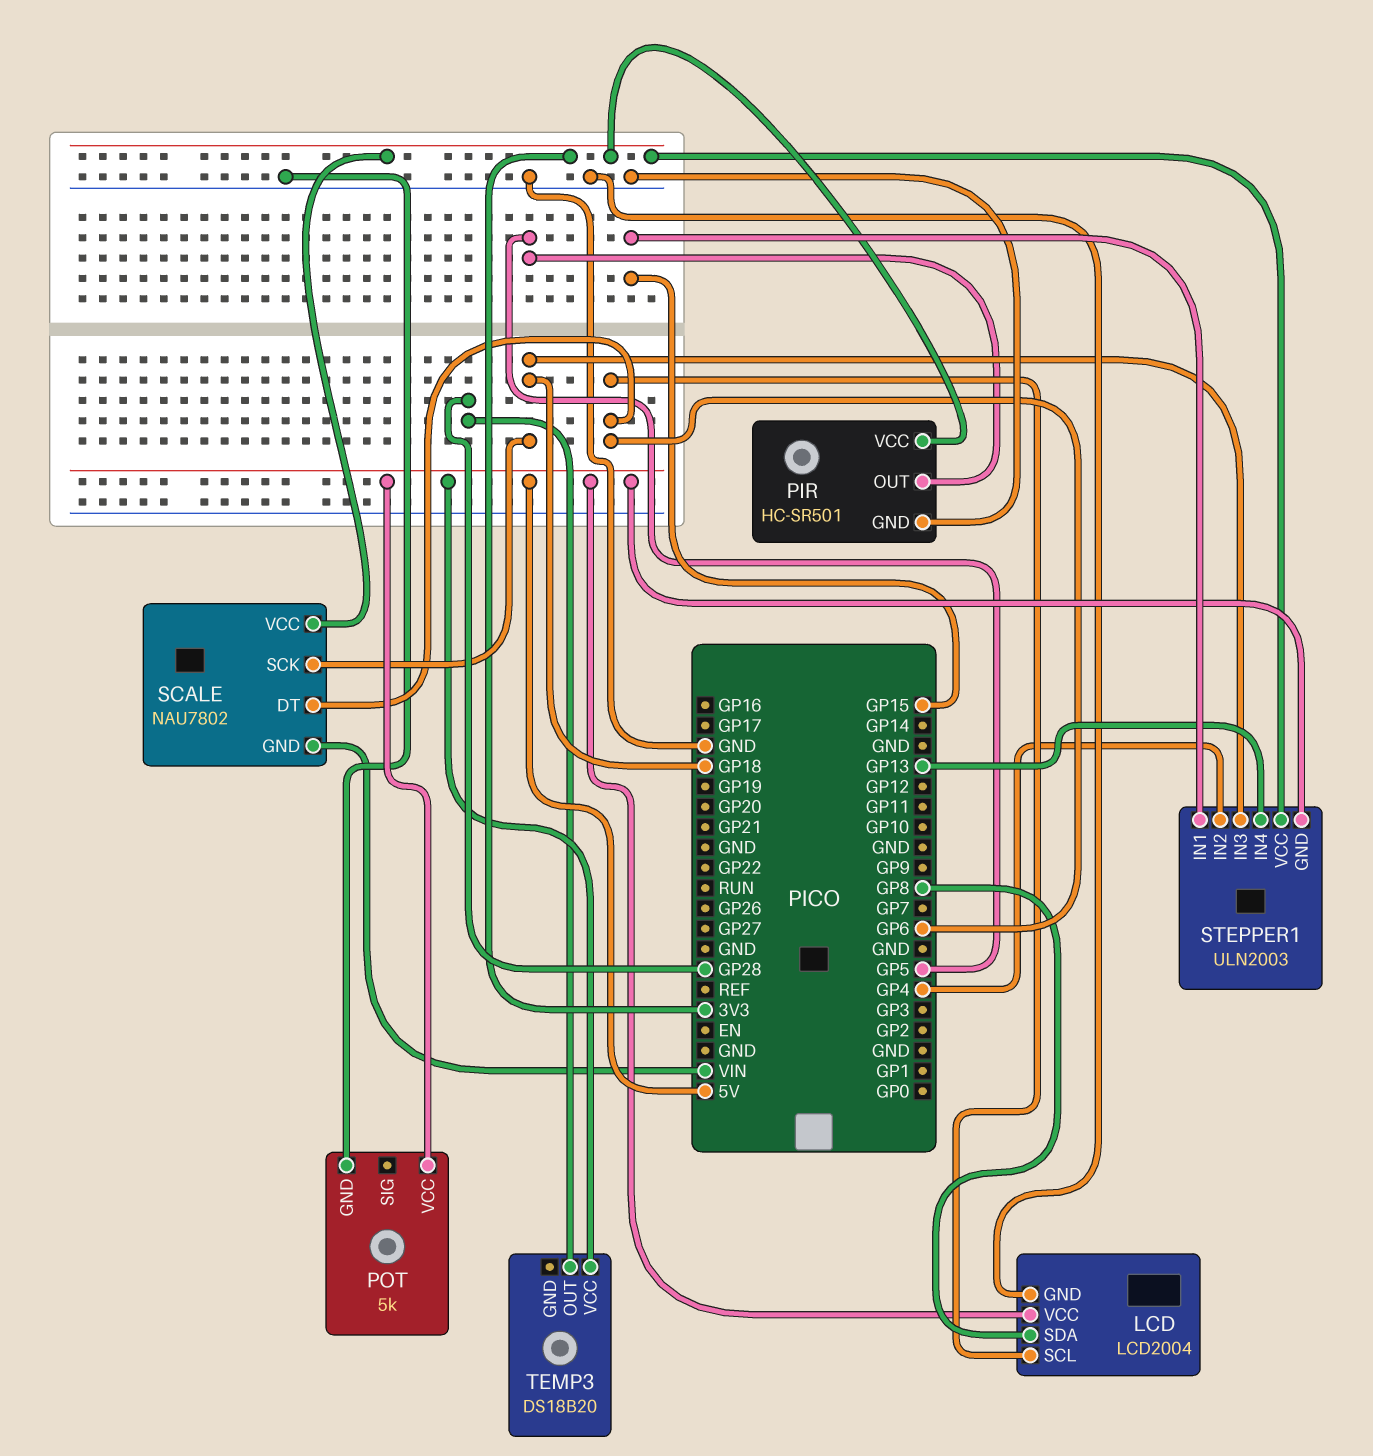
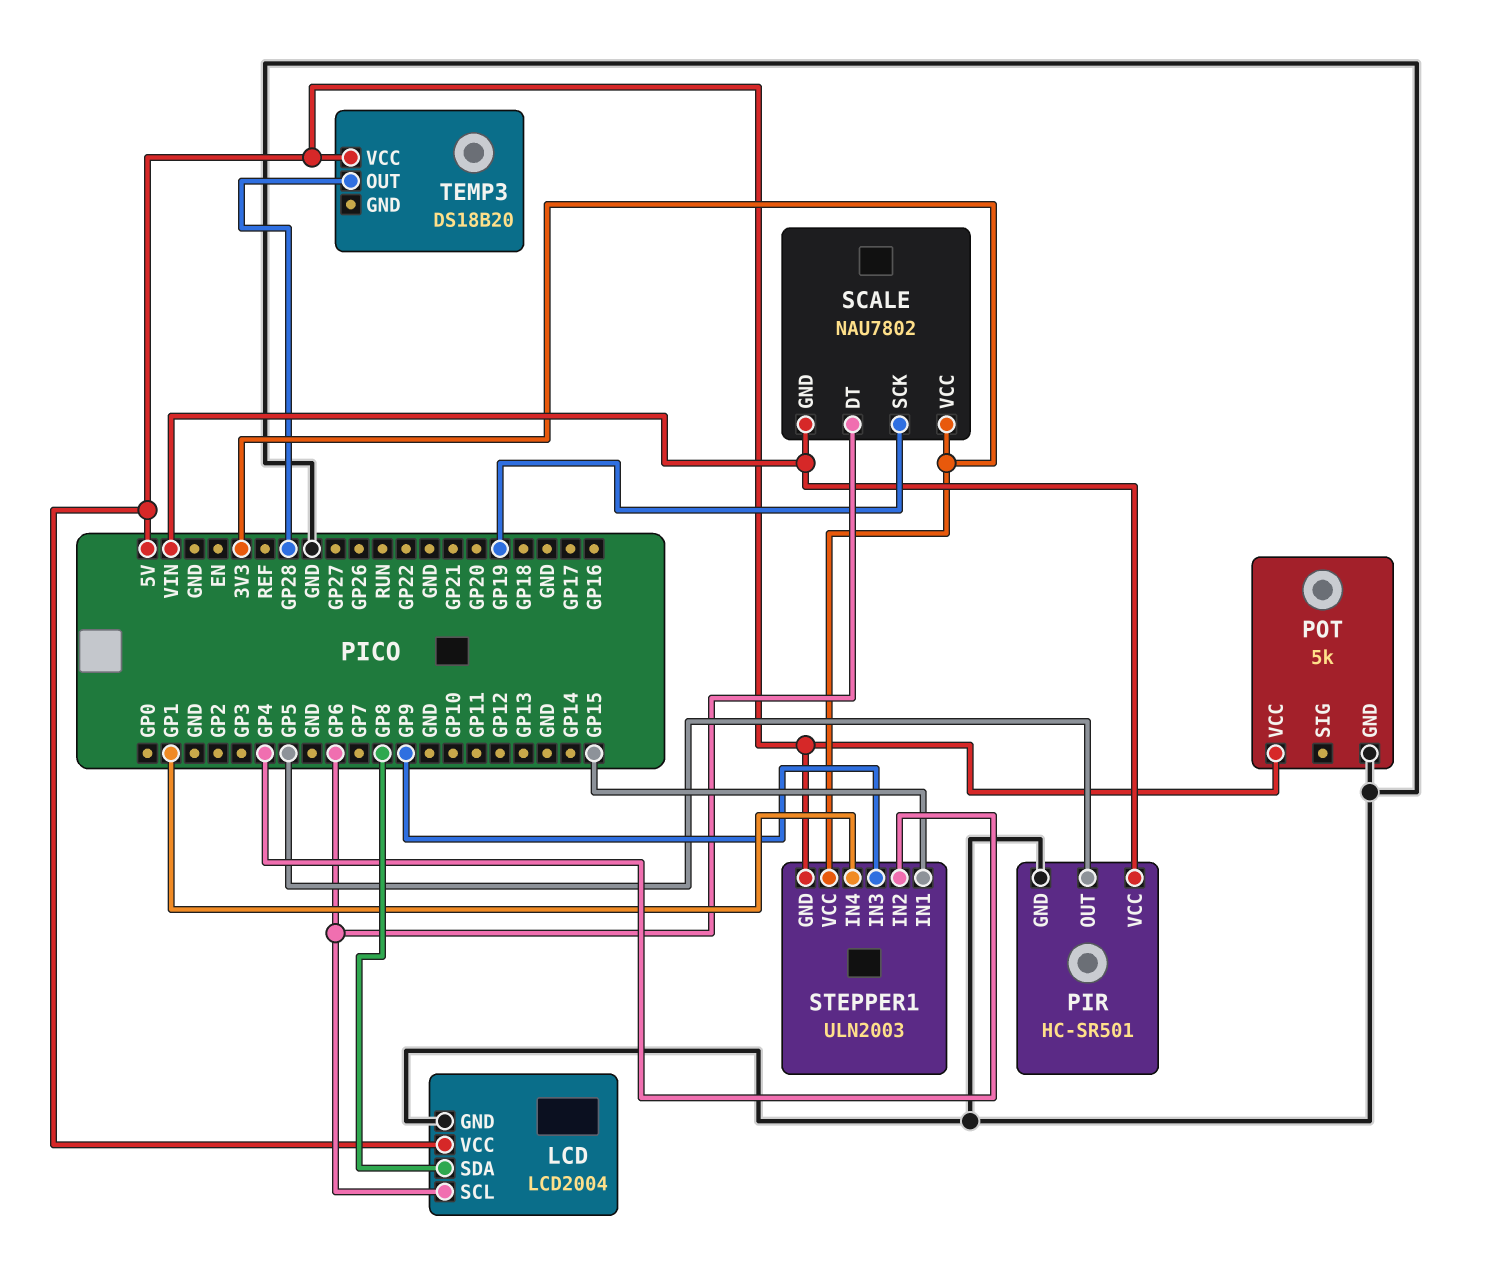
PIR pin VCC: 3V3 -> VIN
SCALE pin SCK: GP18 -> GP19
STEPPER1 pin IN3: GP18 -> GP9
STEPPER1 pin IN4: GP13 -> GP1

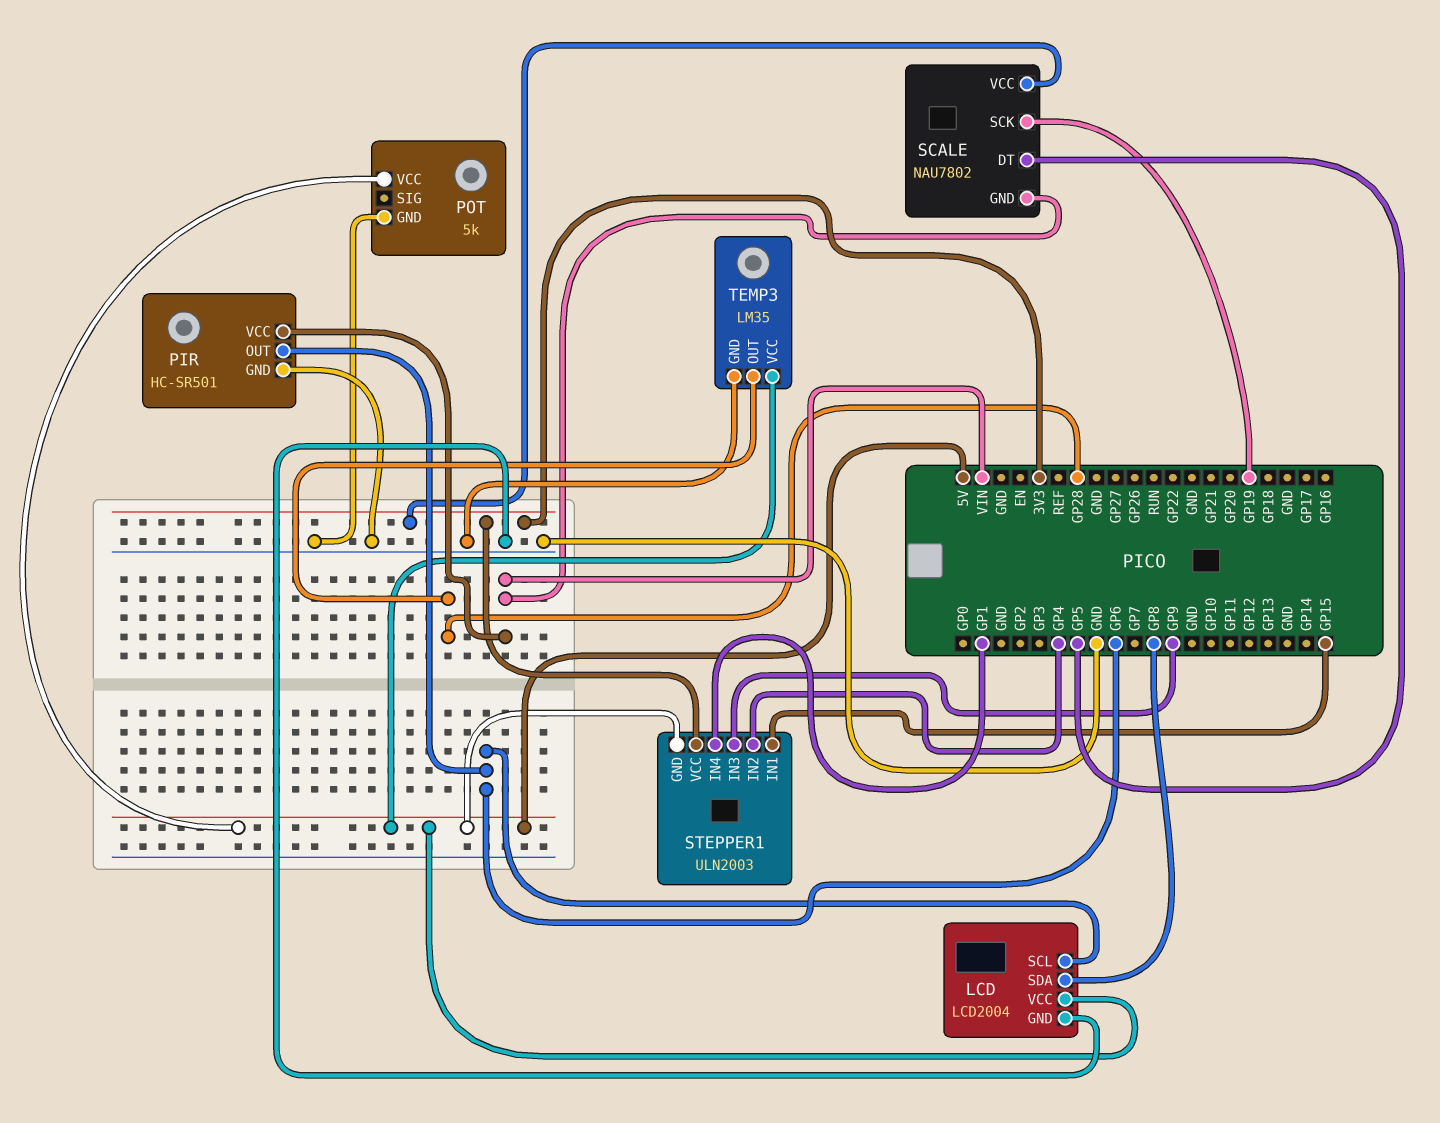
PIR pin OUT: GP5 -> GP6
SCALE pin DT: GP6 -> GP5
TEMP3: DS18B20 -> LM35
TEMP3 pin GND: none -> GND

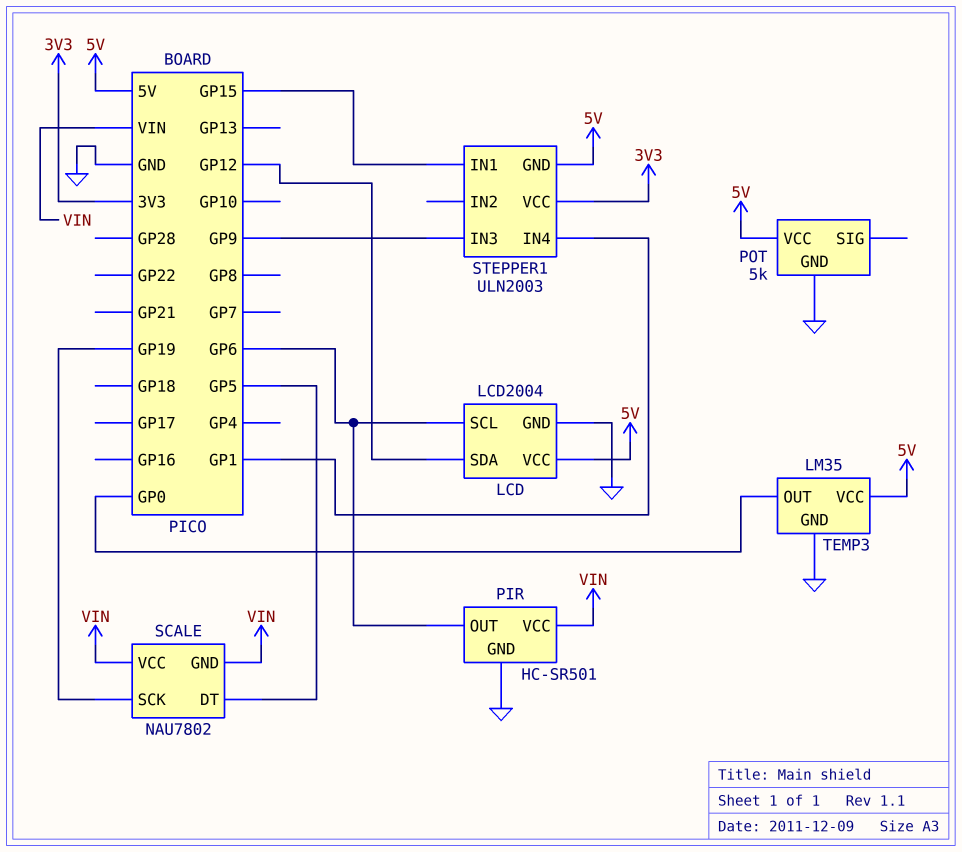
LCD pin SDA: GP8 -> GP12
SCALE pin VCC: 3V3 -> VIN
STEPPER1 pin IN2: GP4 -> none
TEMP3 pin OUT: GP28 -> GP0

